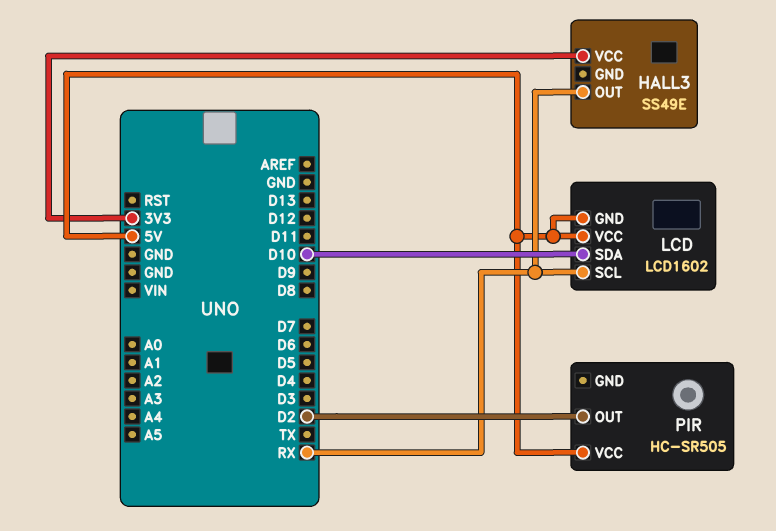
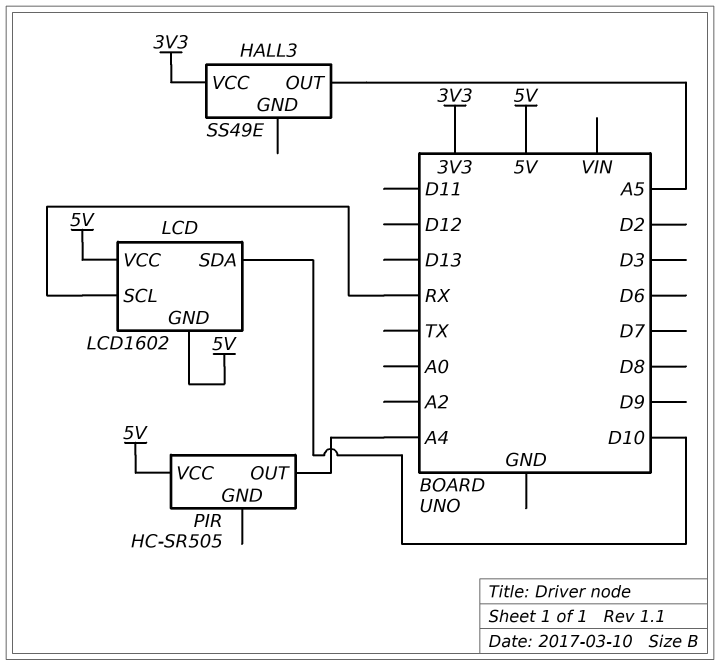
HALL3 pin OUT: RX -> A5
PIR pin OUT: D2 -> A4

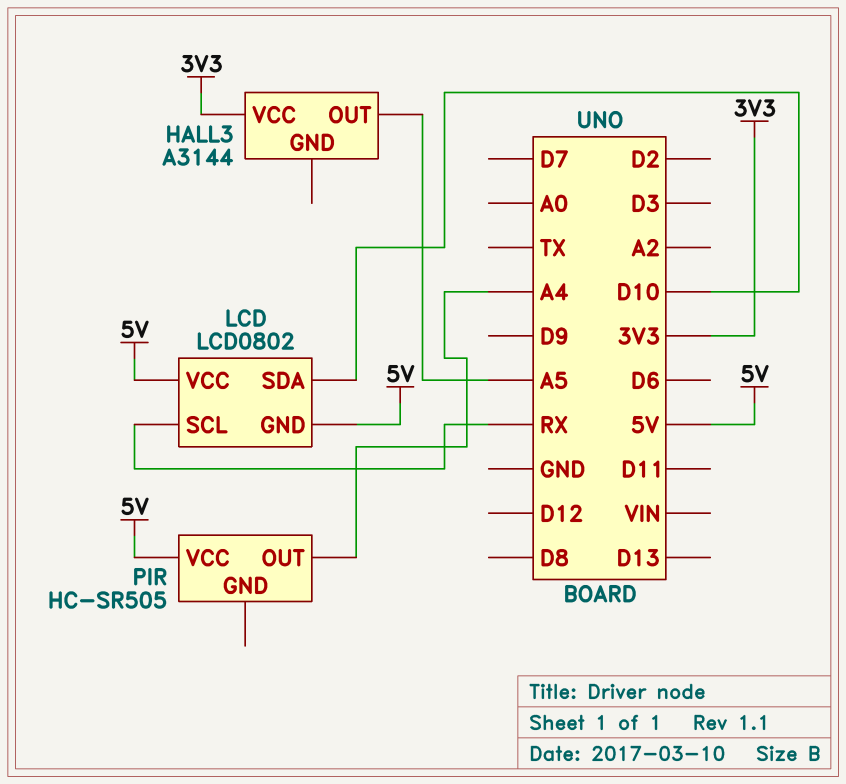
HALL3: SS49E -> A3144
LCD: LCD1602 -> LCD0802

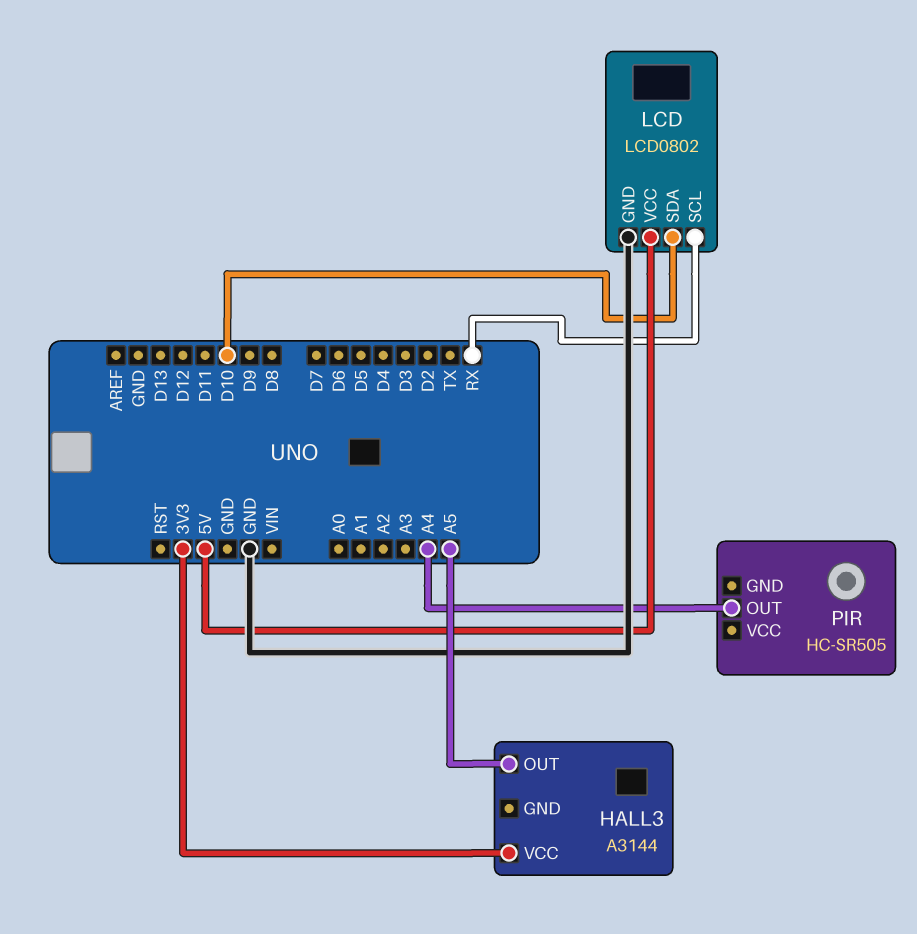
LCD pin GND: 5V -> GND
PIR pin VCC: 5V -> none

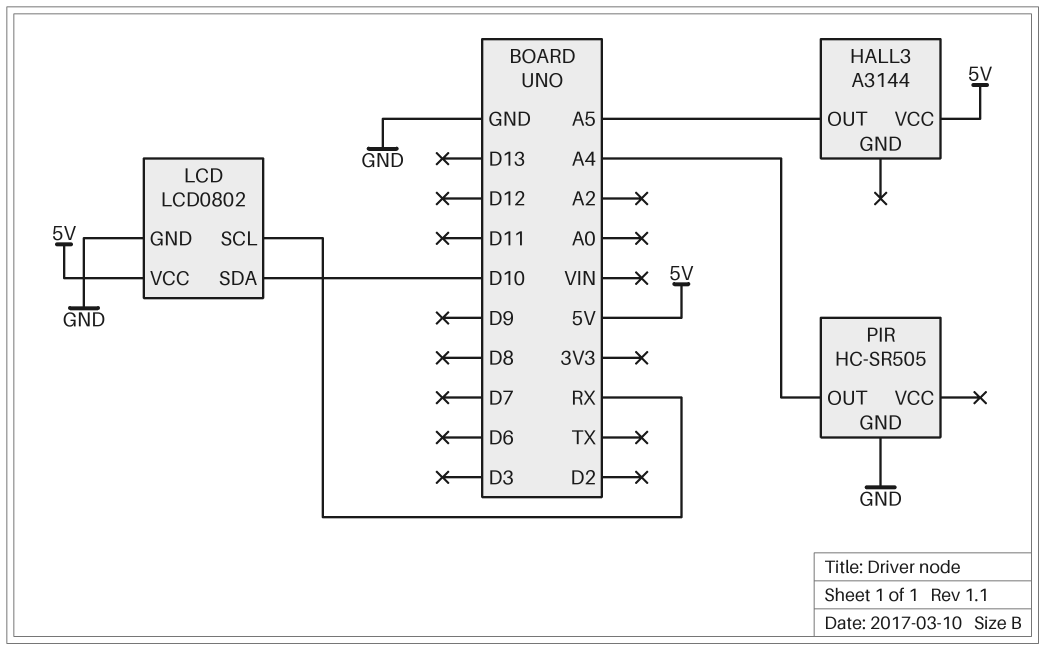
HALL3 pin VCC: 3V3 -> 5V
PIR pin GND: none -> GND

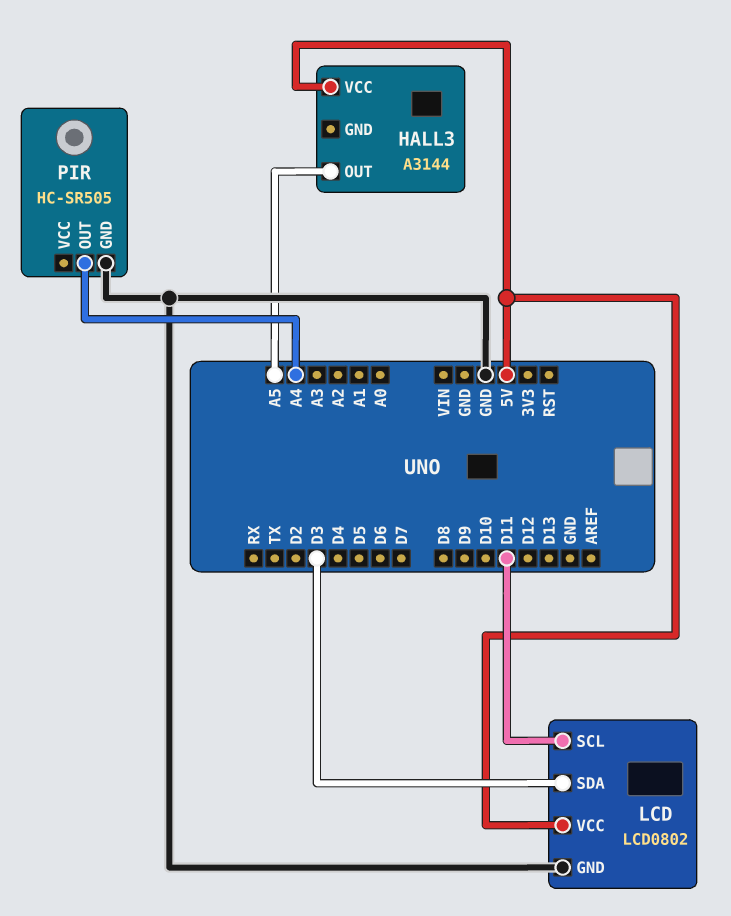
LCD pin SCL: RX -> D11
LCD pin SDA: D10 -> D3

